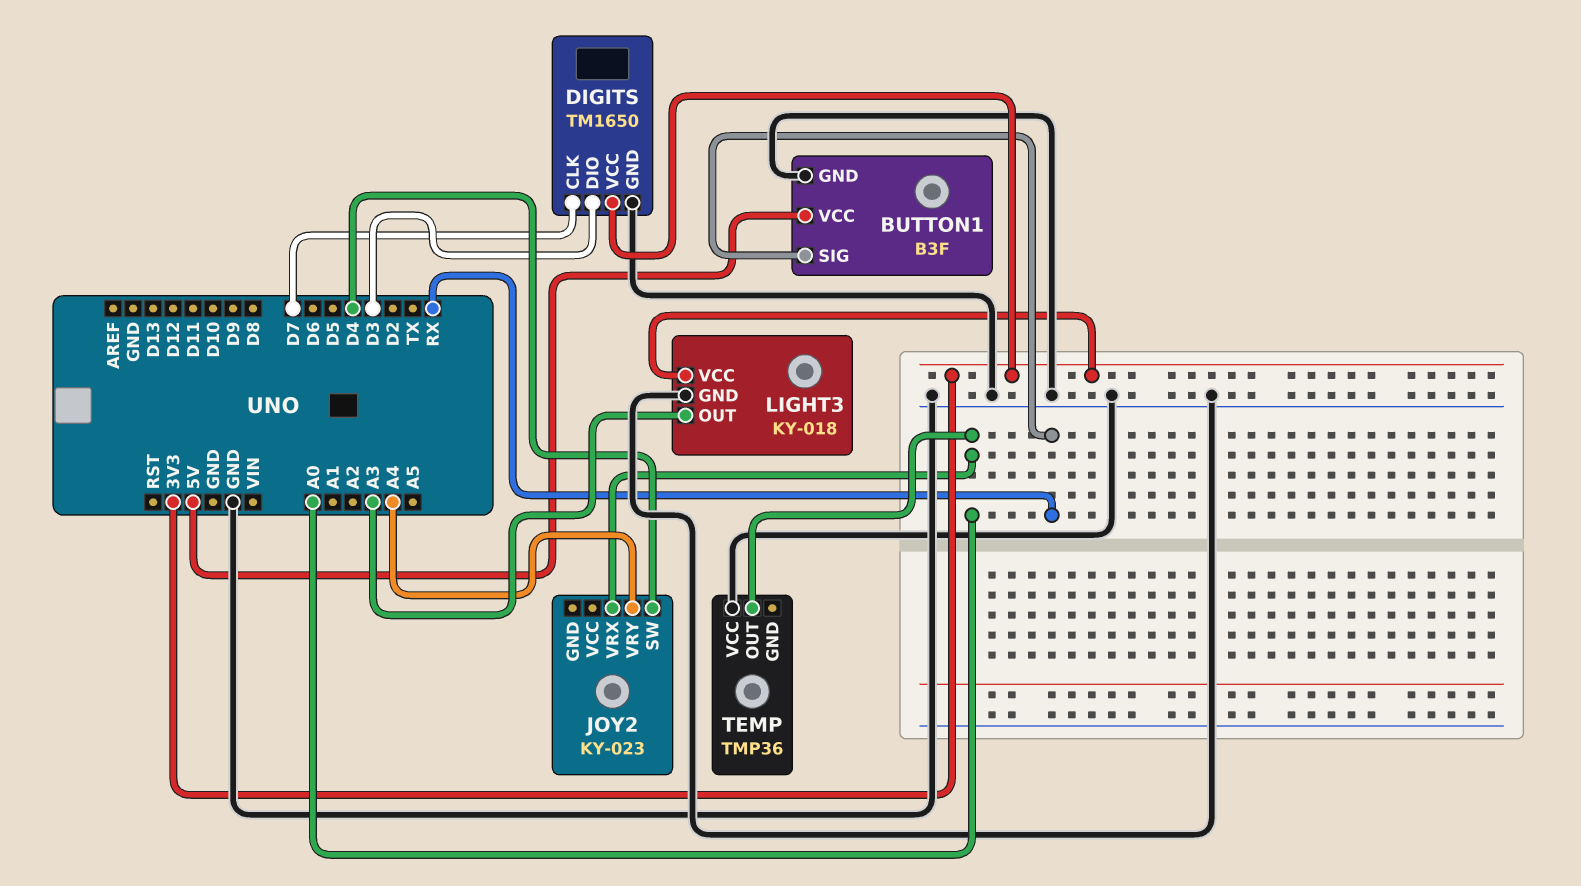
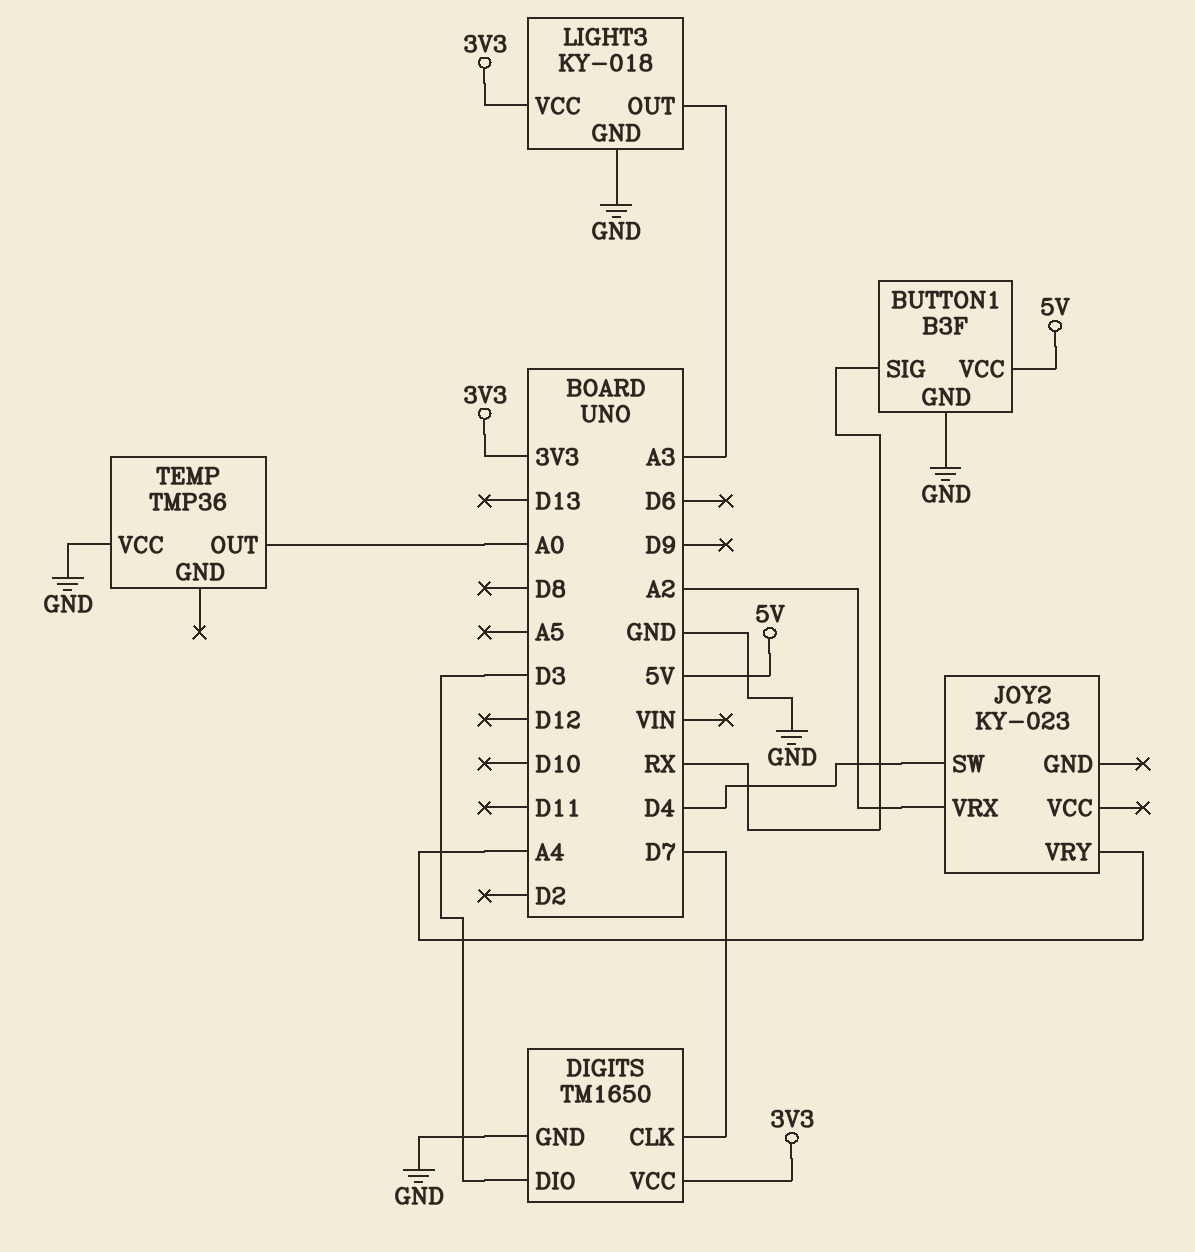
JOY2 pin VRX: A0 -> A2

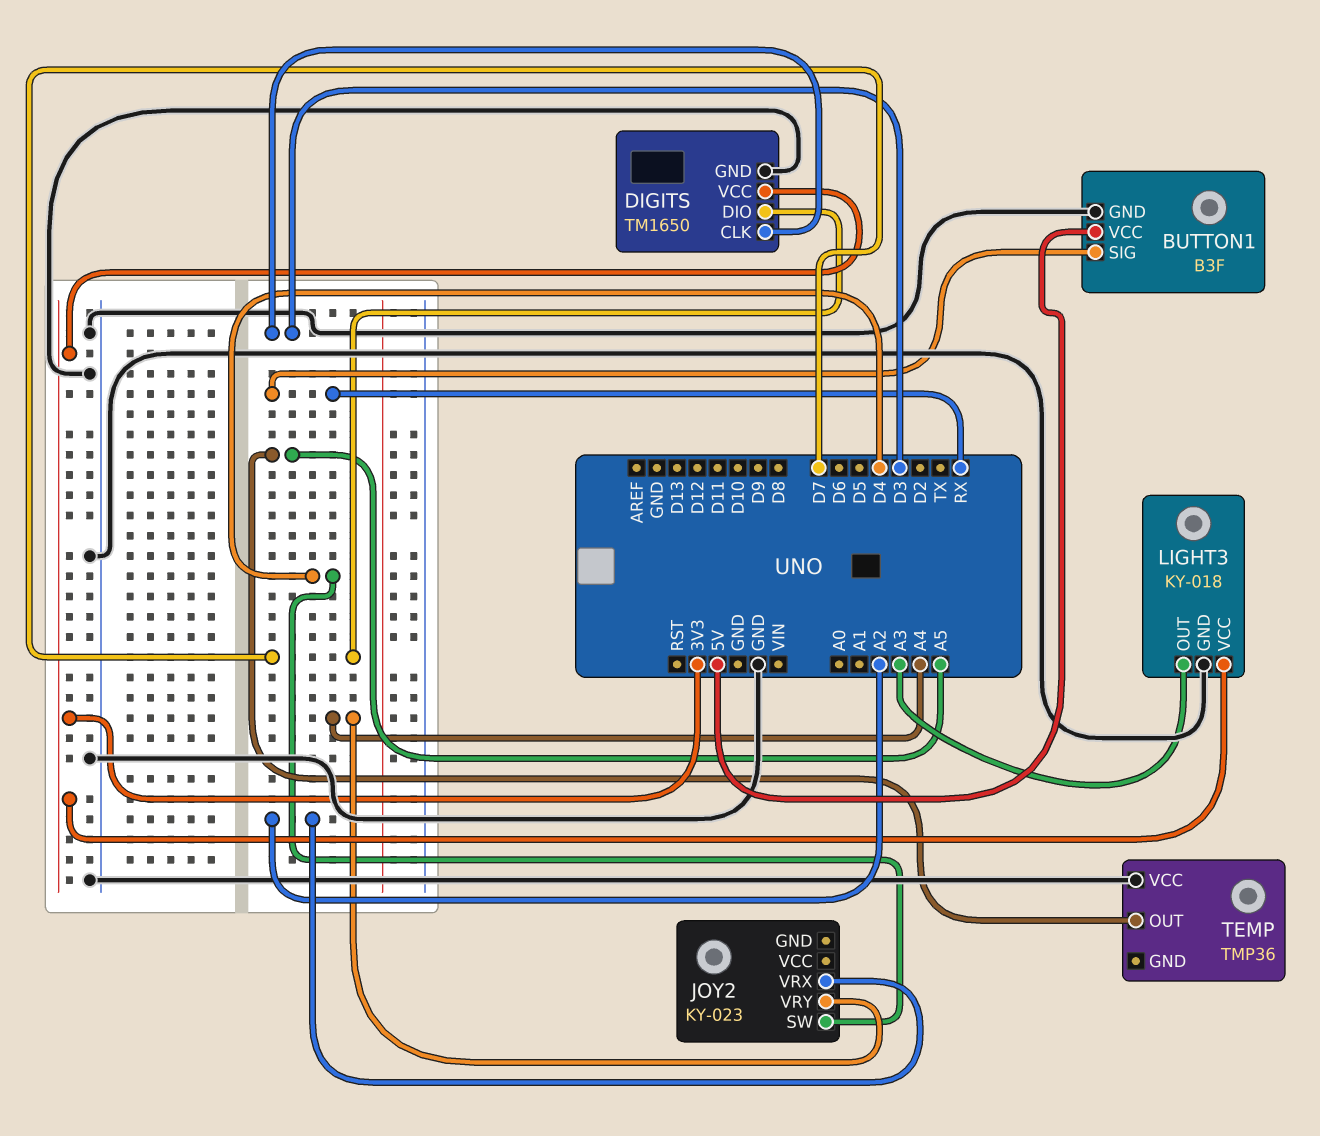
DIGITS pin CLK: D7 -> D3
DIGITS pin DIO: D3 -> D7
TEMP pin OUT: A0 -> A5

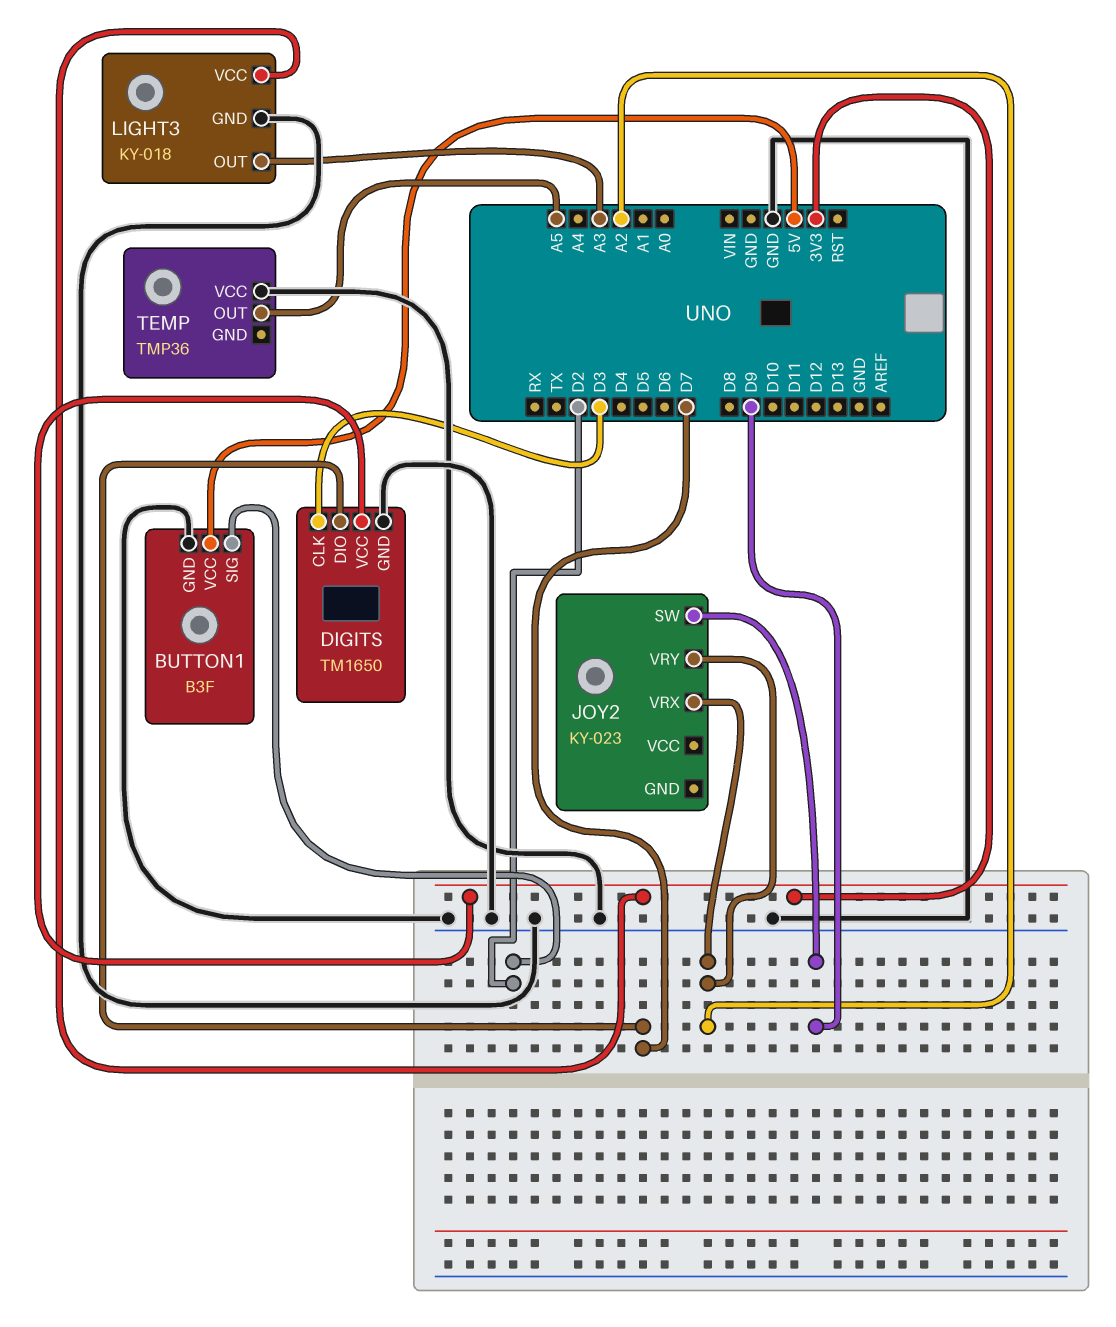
BUTTON1 pin SIG: RX -> D2
JOY2 pin SW: D4 -> D9
JOY2 pin VRY: A4 -> A2

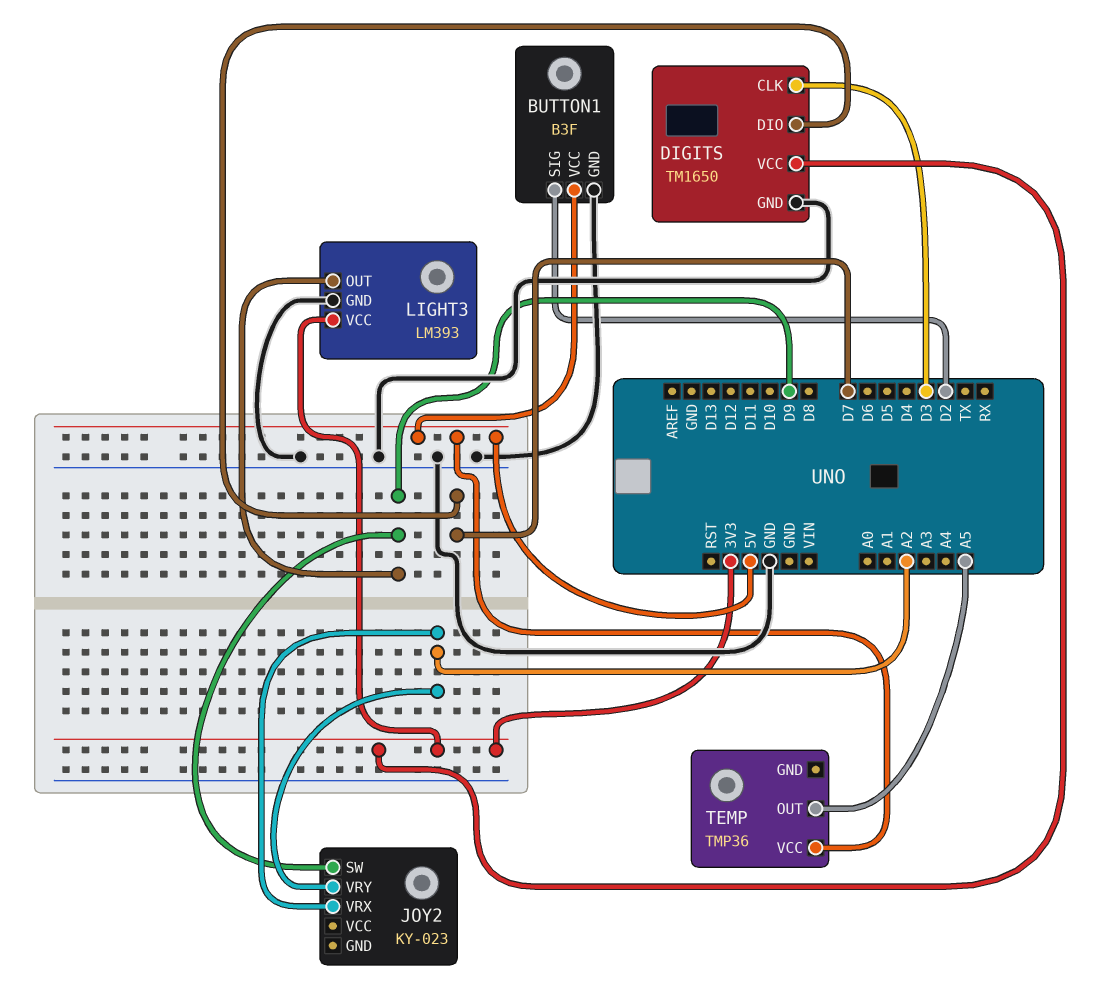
LIGHT3: KY-018 -> LM393
LIGHT3 pin OUT: A3 -> D9
TEMP pin VCC: GND -> 5V

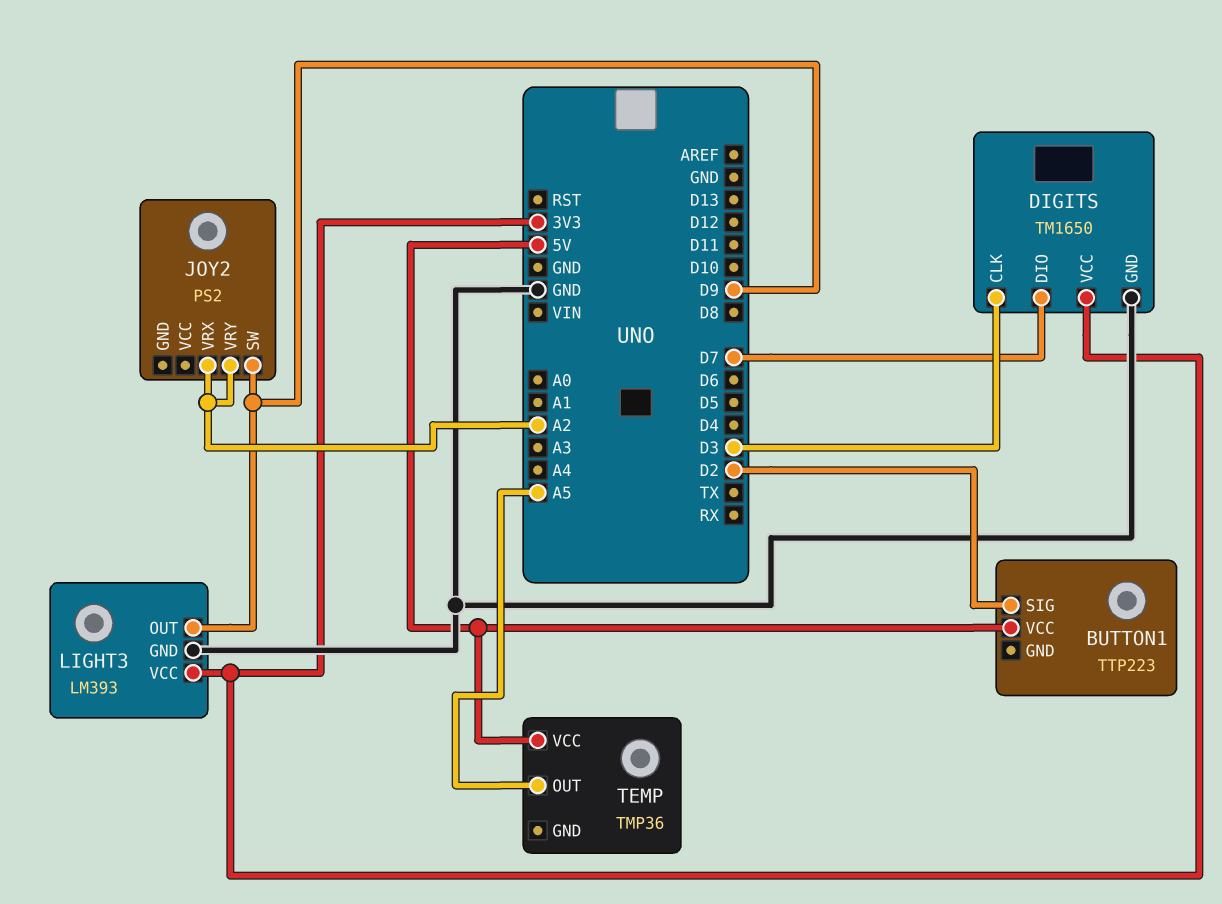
BUTTON1: B3F -> TTP223
BUTTON1 pin GND: GND -> none
JOY2: KY-023 -> PS2

